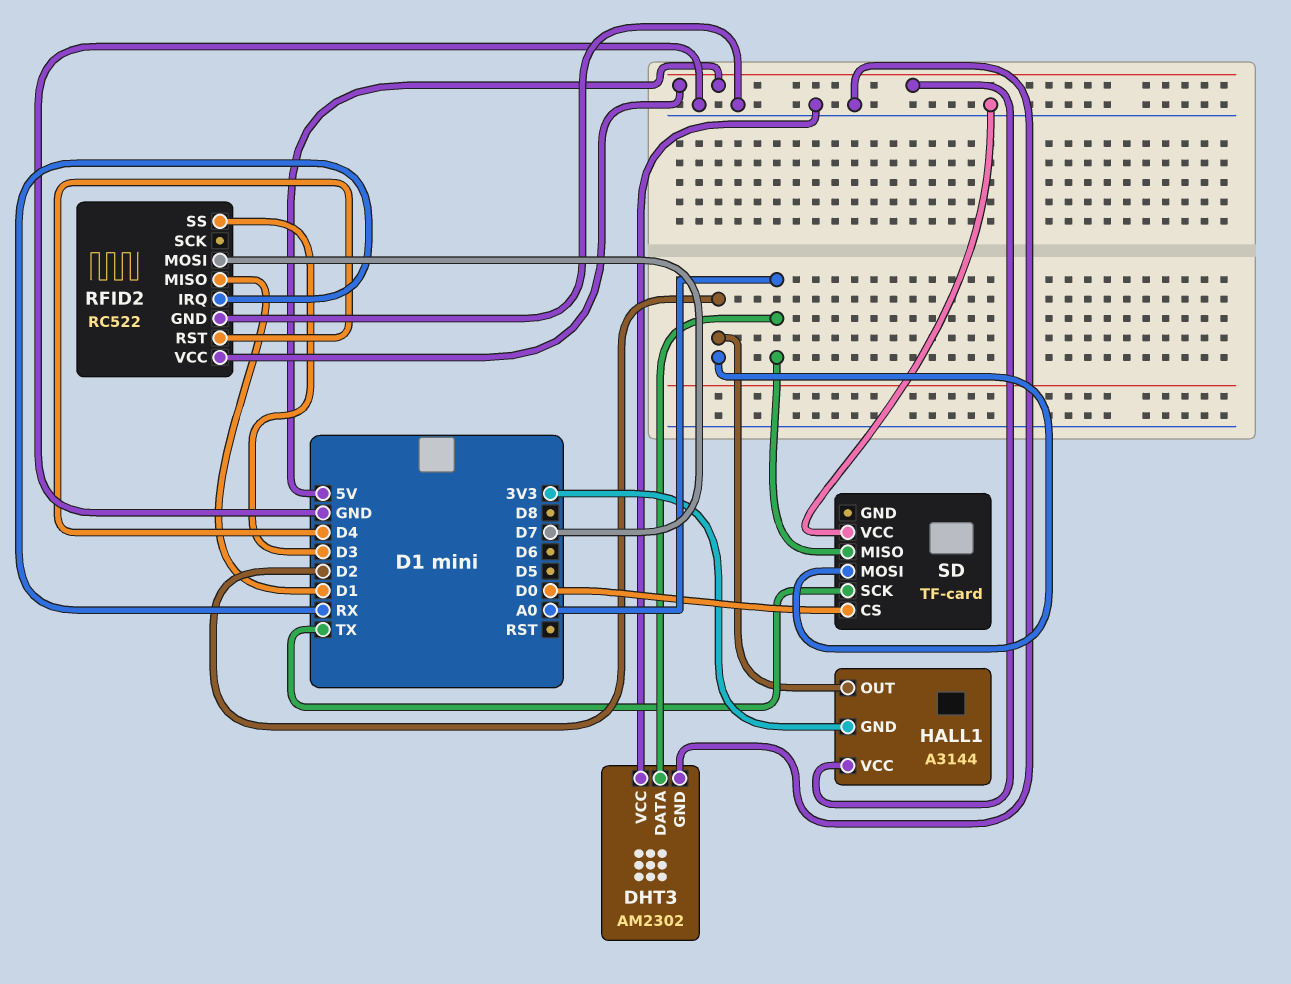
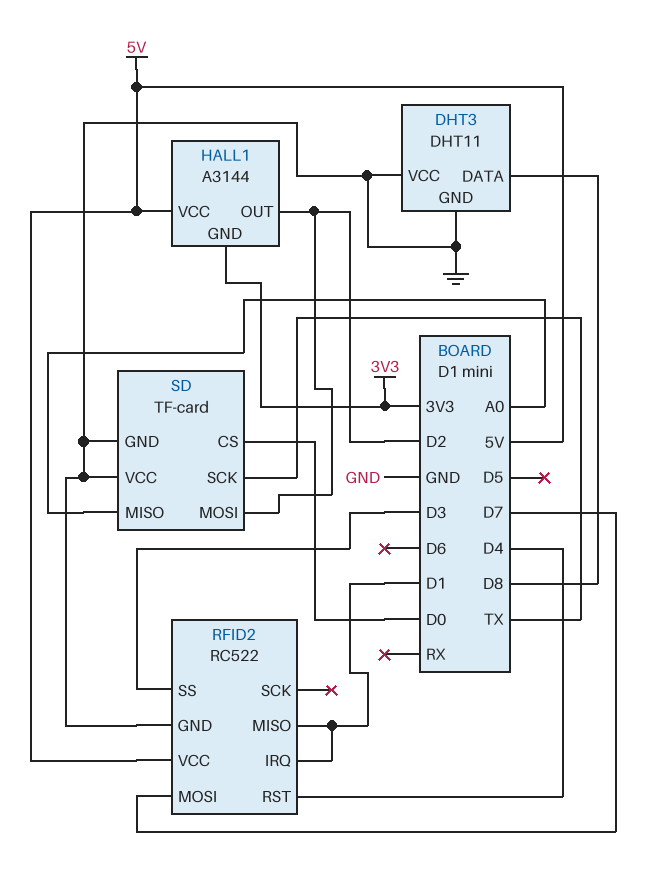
DHT3: AM2302 -> DHT11
DHT3 pin DATA: A0 -> D8
RFID2 pin IRQ: RX -> D1
SD pin GND: none -> GND

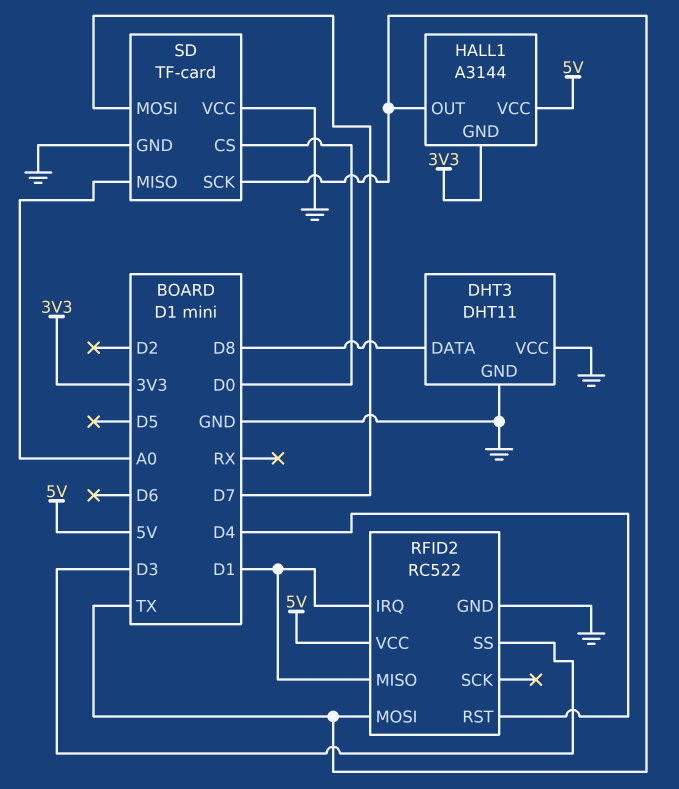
HALL1 pin OUT: D2 -> TX
RFID2 pin MOSI: D7 -> TX
SD pin MOSI: D2 -> D7

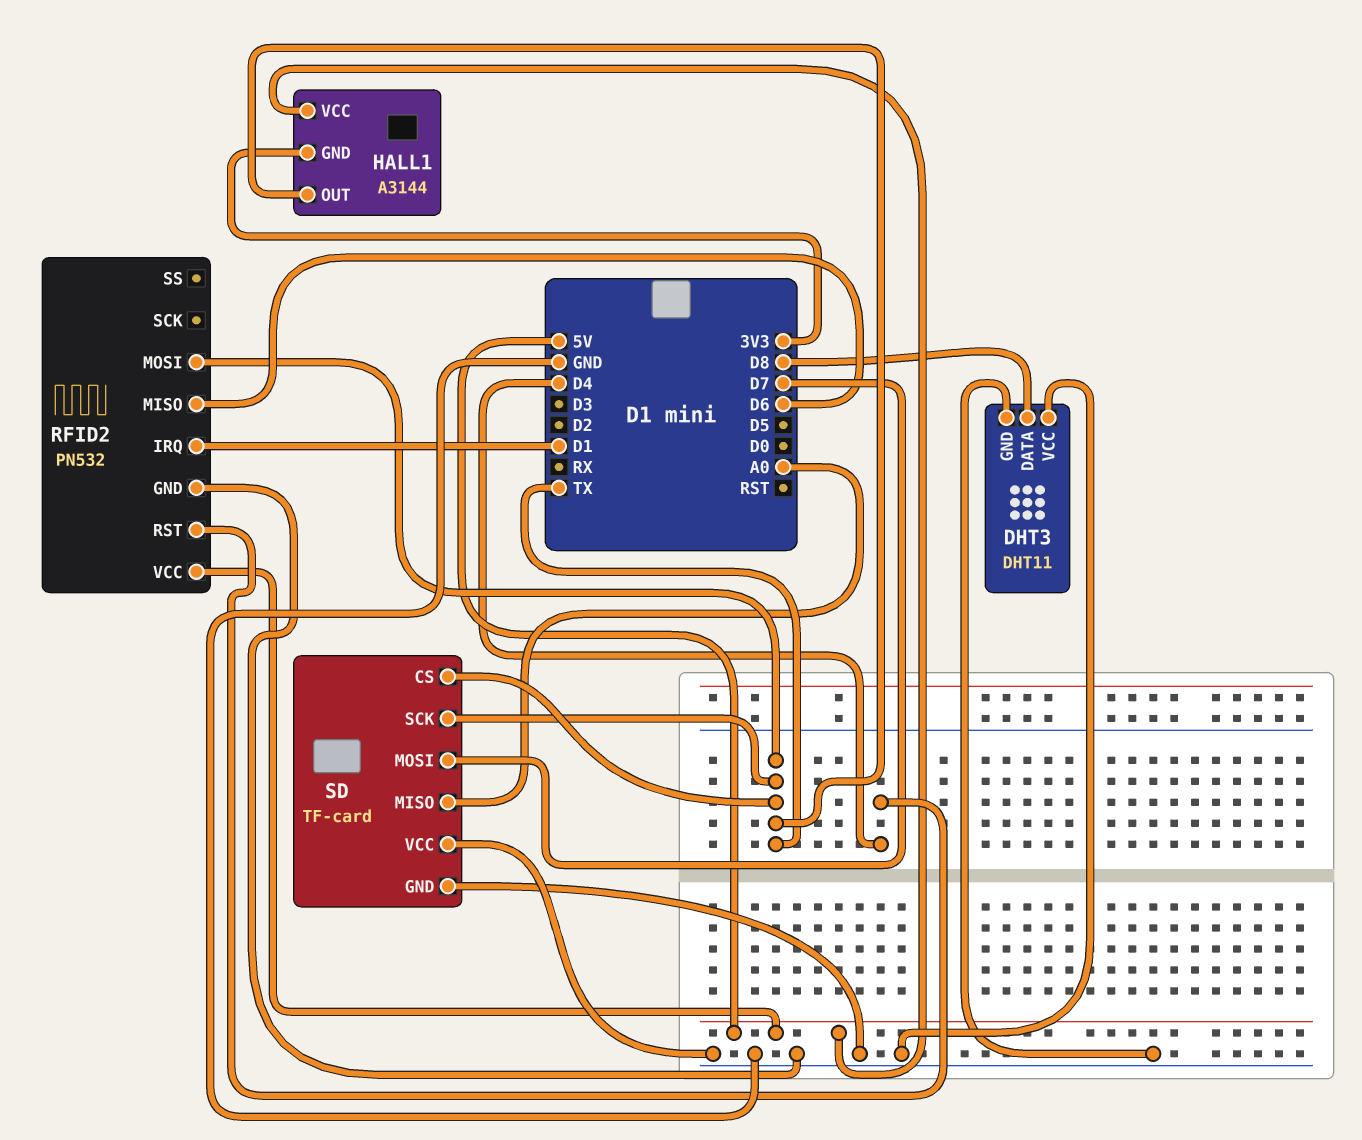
RFID2: RC522 -> PN532
RFID2 pin MISO: D1 -> D6
RFID2 pin SS: D3 -> none
SD pin CS: D0 -> TX

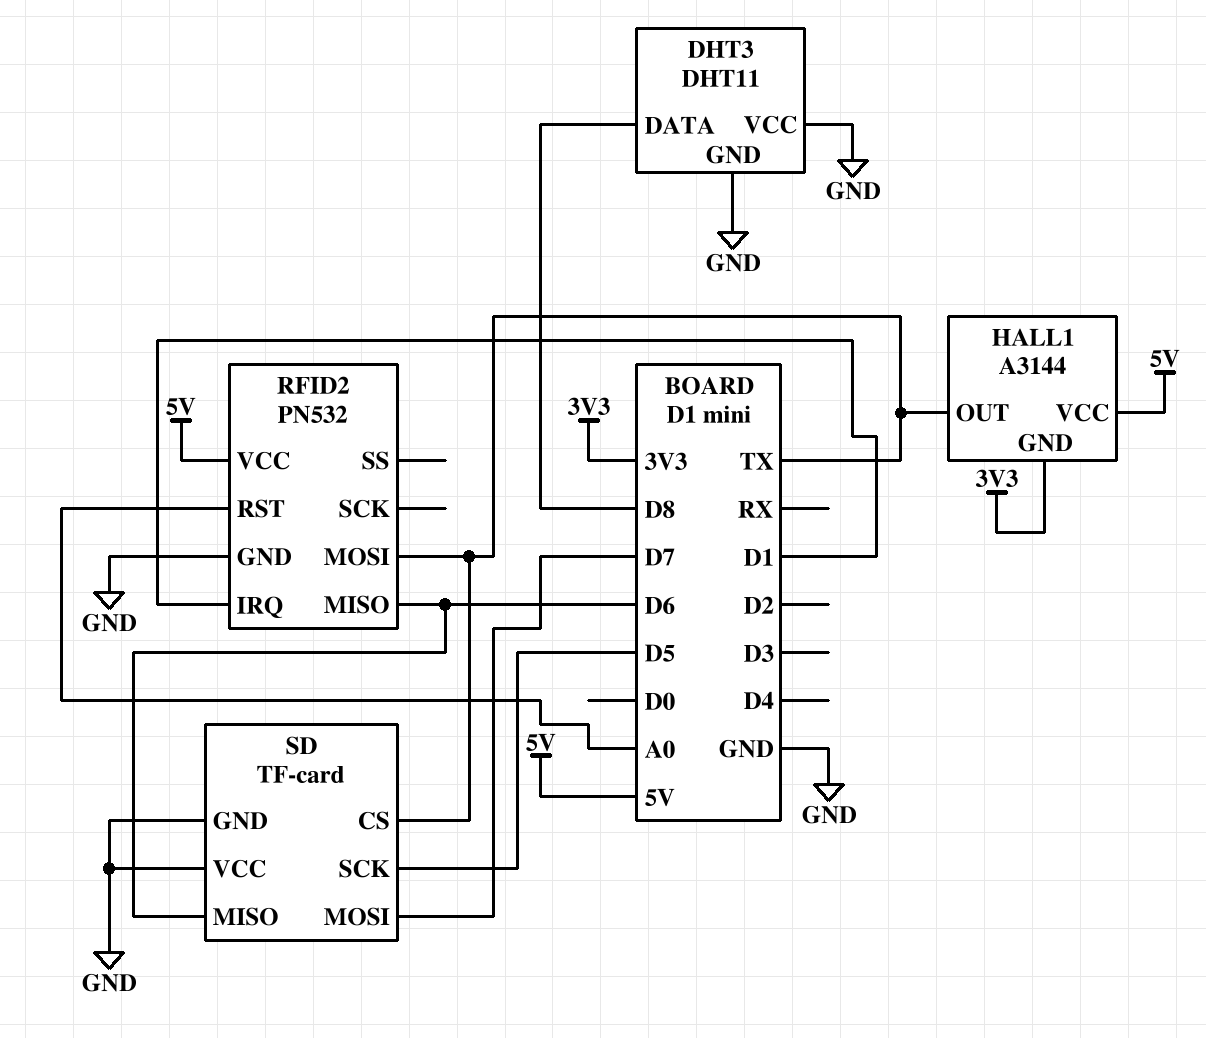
RFID2 pin RST: D4 -> A0
SD pin MISO: A0 -> D6
SD pin SCK: TX -> D5

